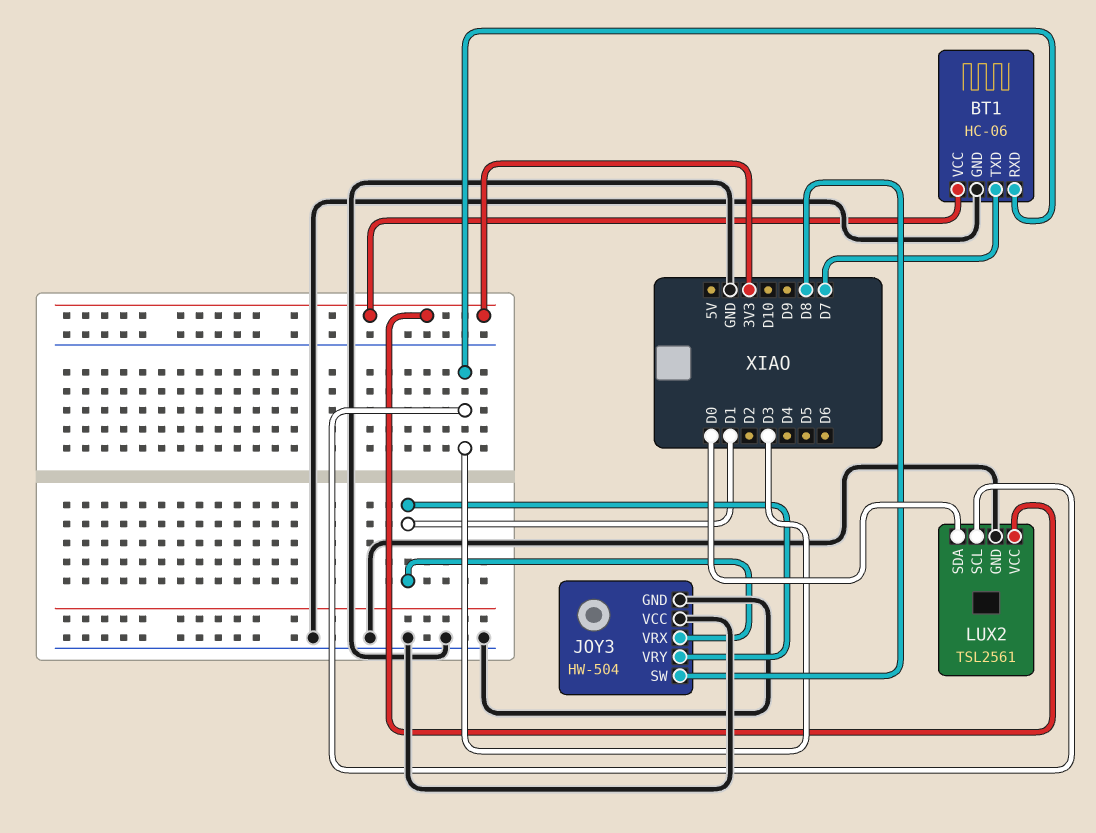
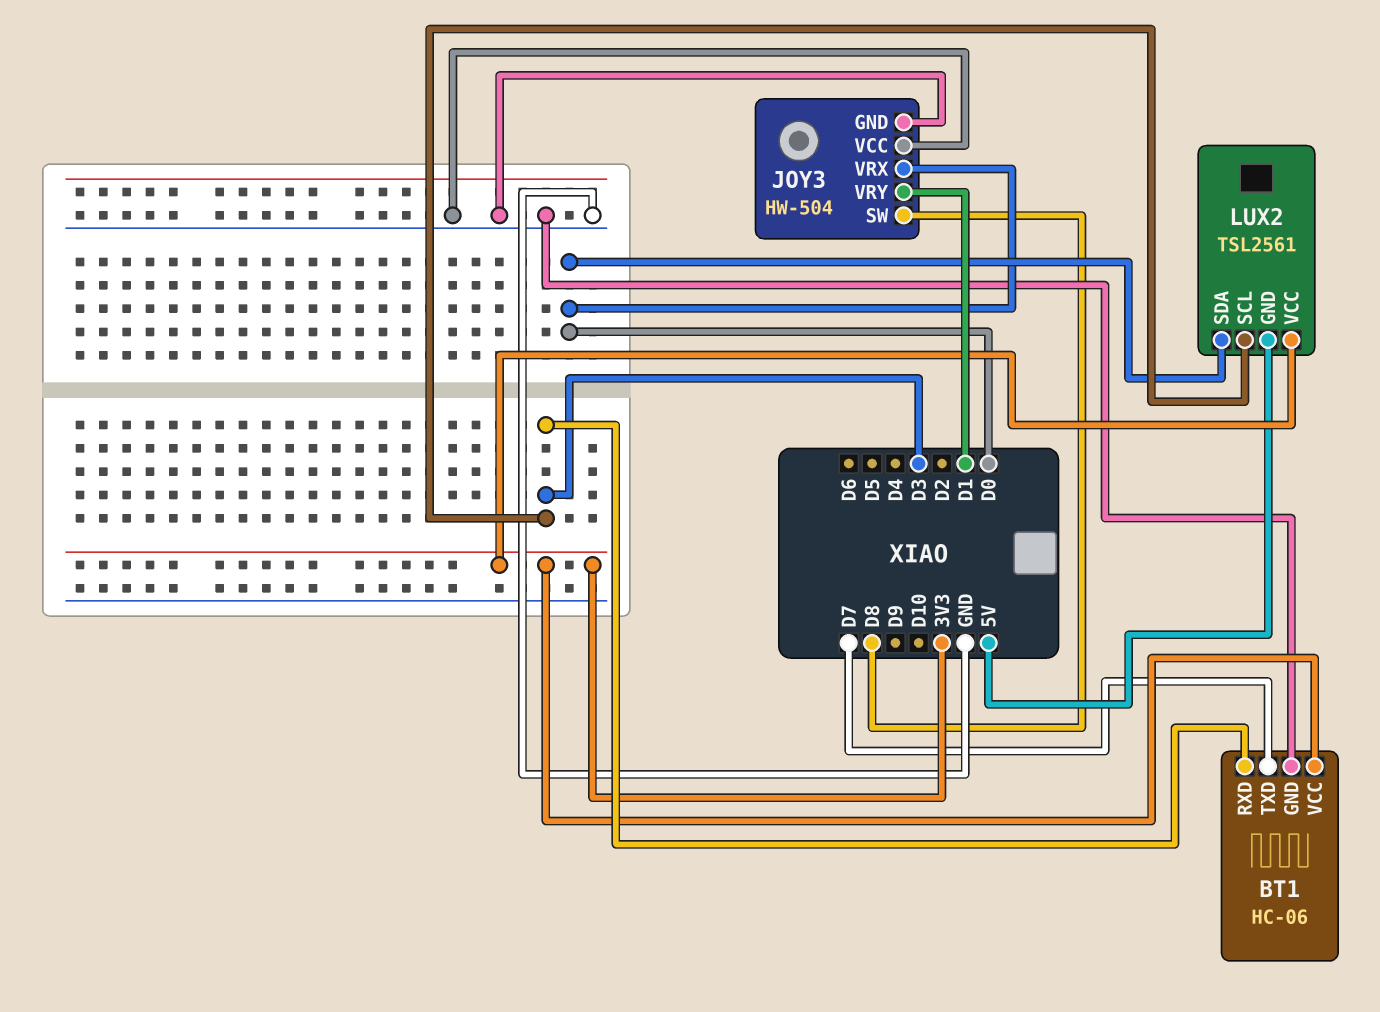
JOY3 pin VRX: D1 -> D0
LUX2 pin GND: GND -> 5V

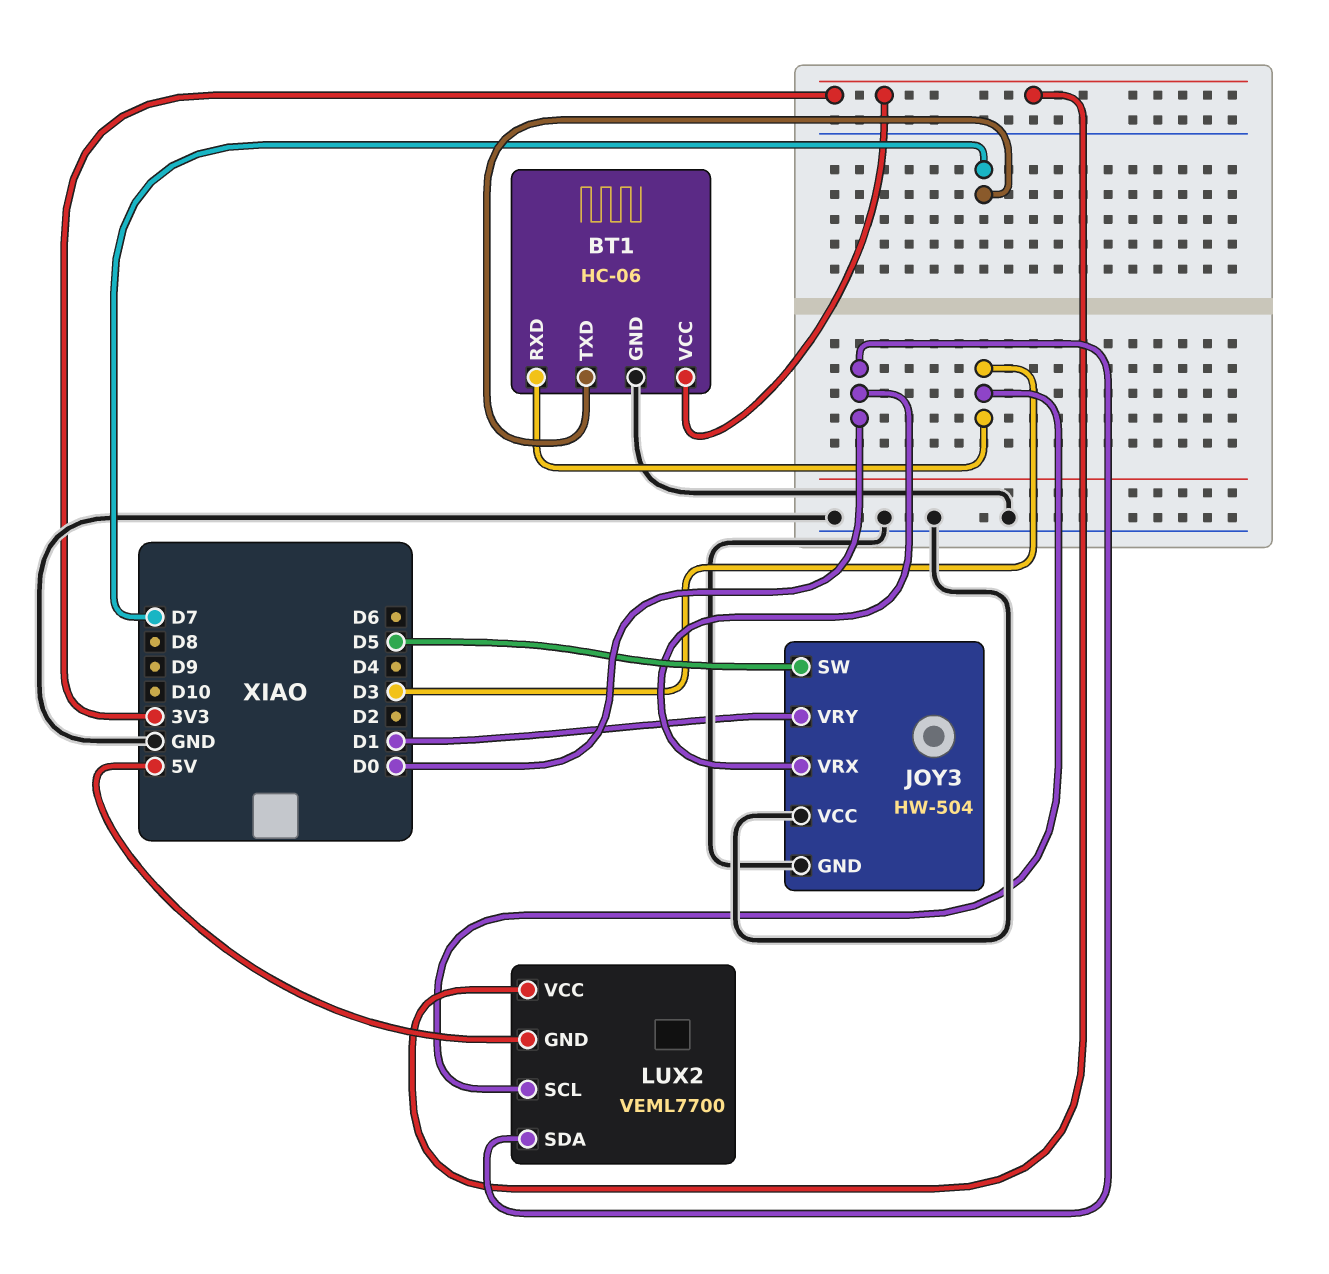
JOY3 pin SW: D8 -> D5
LUX2: TSL2561 -> VEML7700

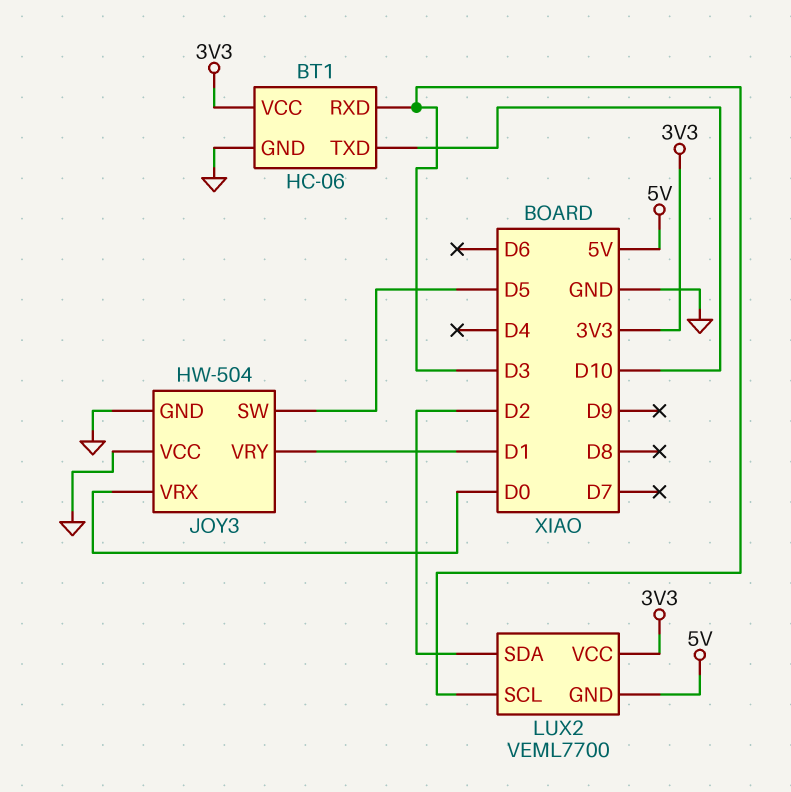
BT1 pin TXD: D7 -> D10
LUX2 pin SDA: D0 -> D2

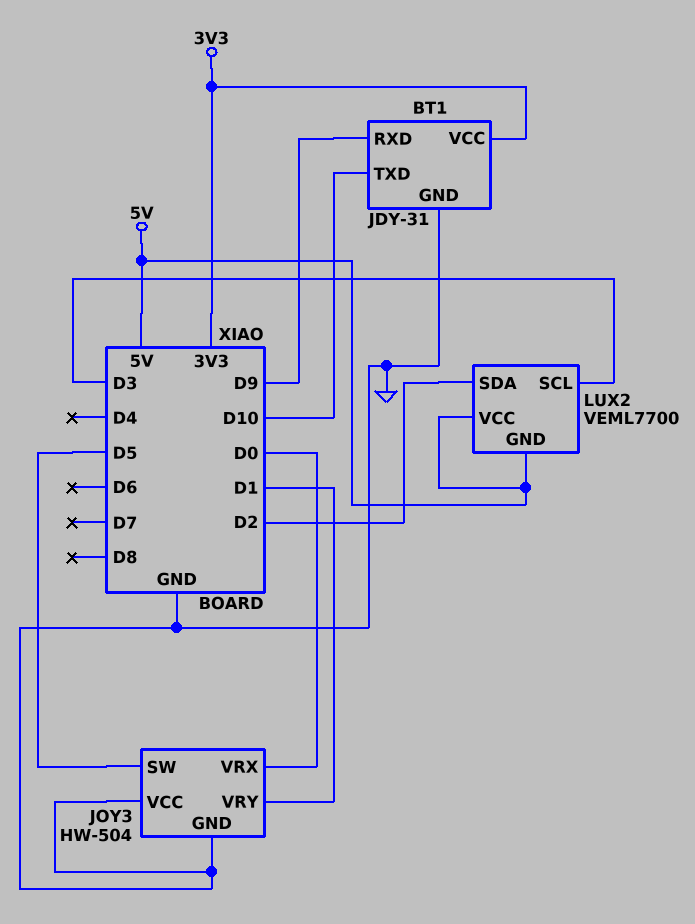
BT1: HC-06 -> JDY-31
BT1 pin RXD: D3 -> D9
LUX2 pin VCC: 3V3 -> 5V

